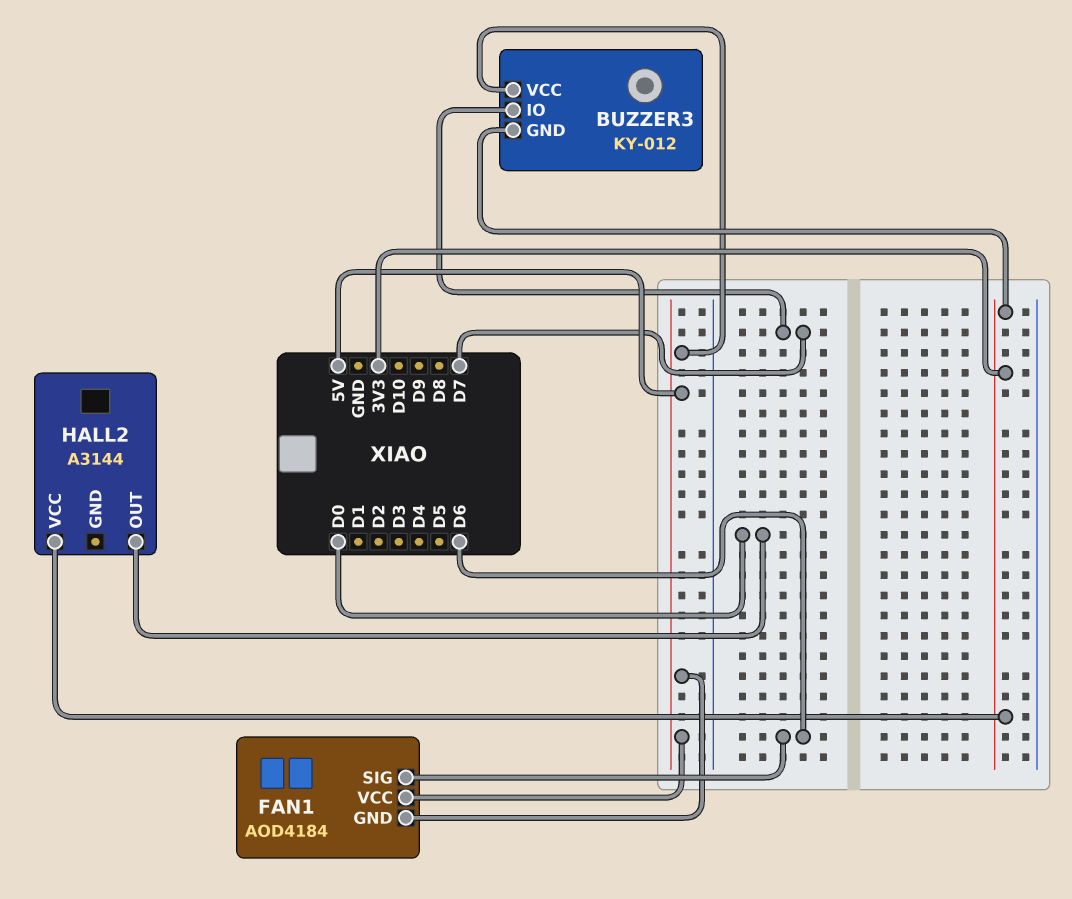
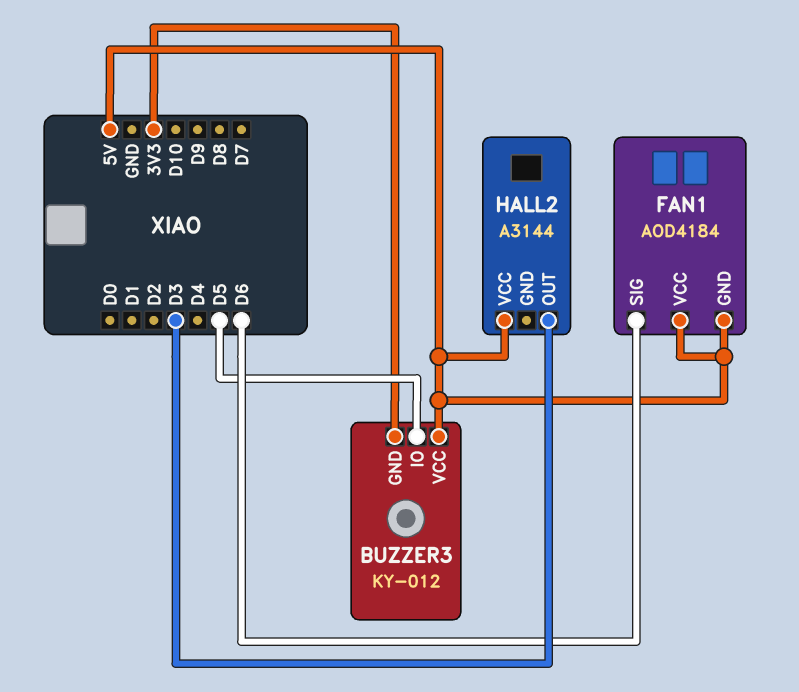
BUZZER3 pin IO: D7 -> D5
HALL2 pin OUT: D0 -> D3
HALL2 pin VCC: 3V3 -> 5V

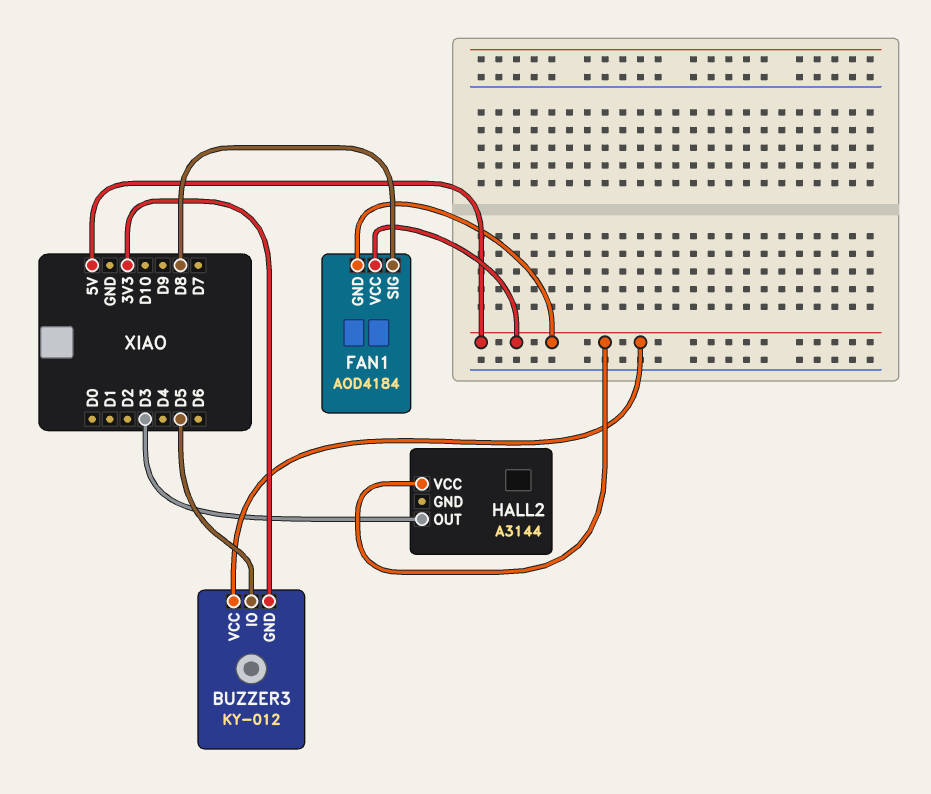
FAN1 pin SIG: D6 -> D8

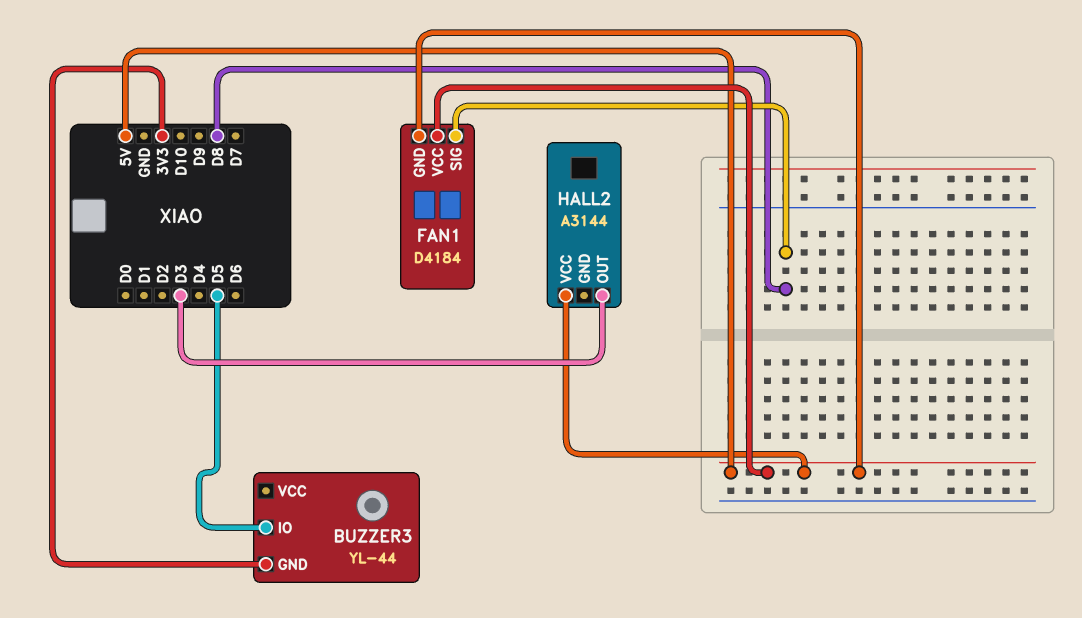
BUZZER3: KY-012 -> YL-44
BUZZER3 pin VCC: 5V -> none
FAN1: AOD4184 -> D4184

